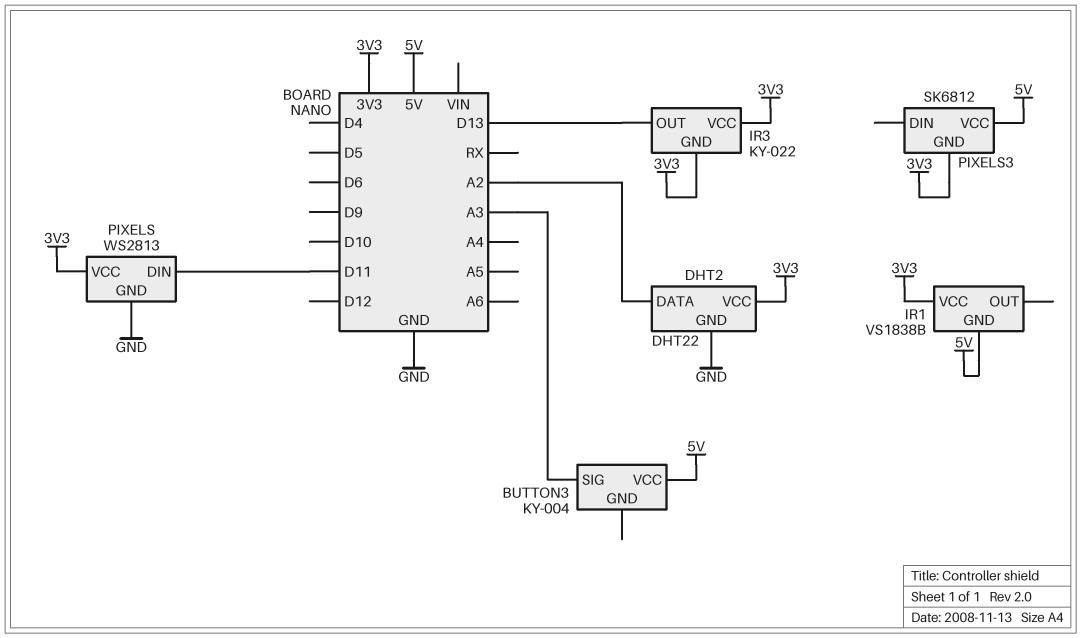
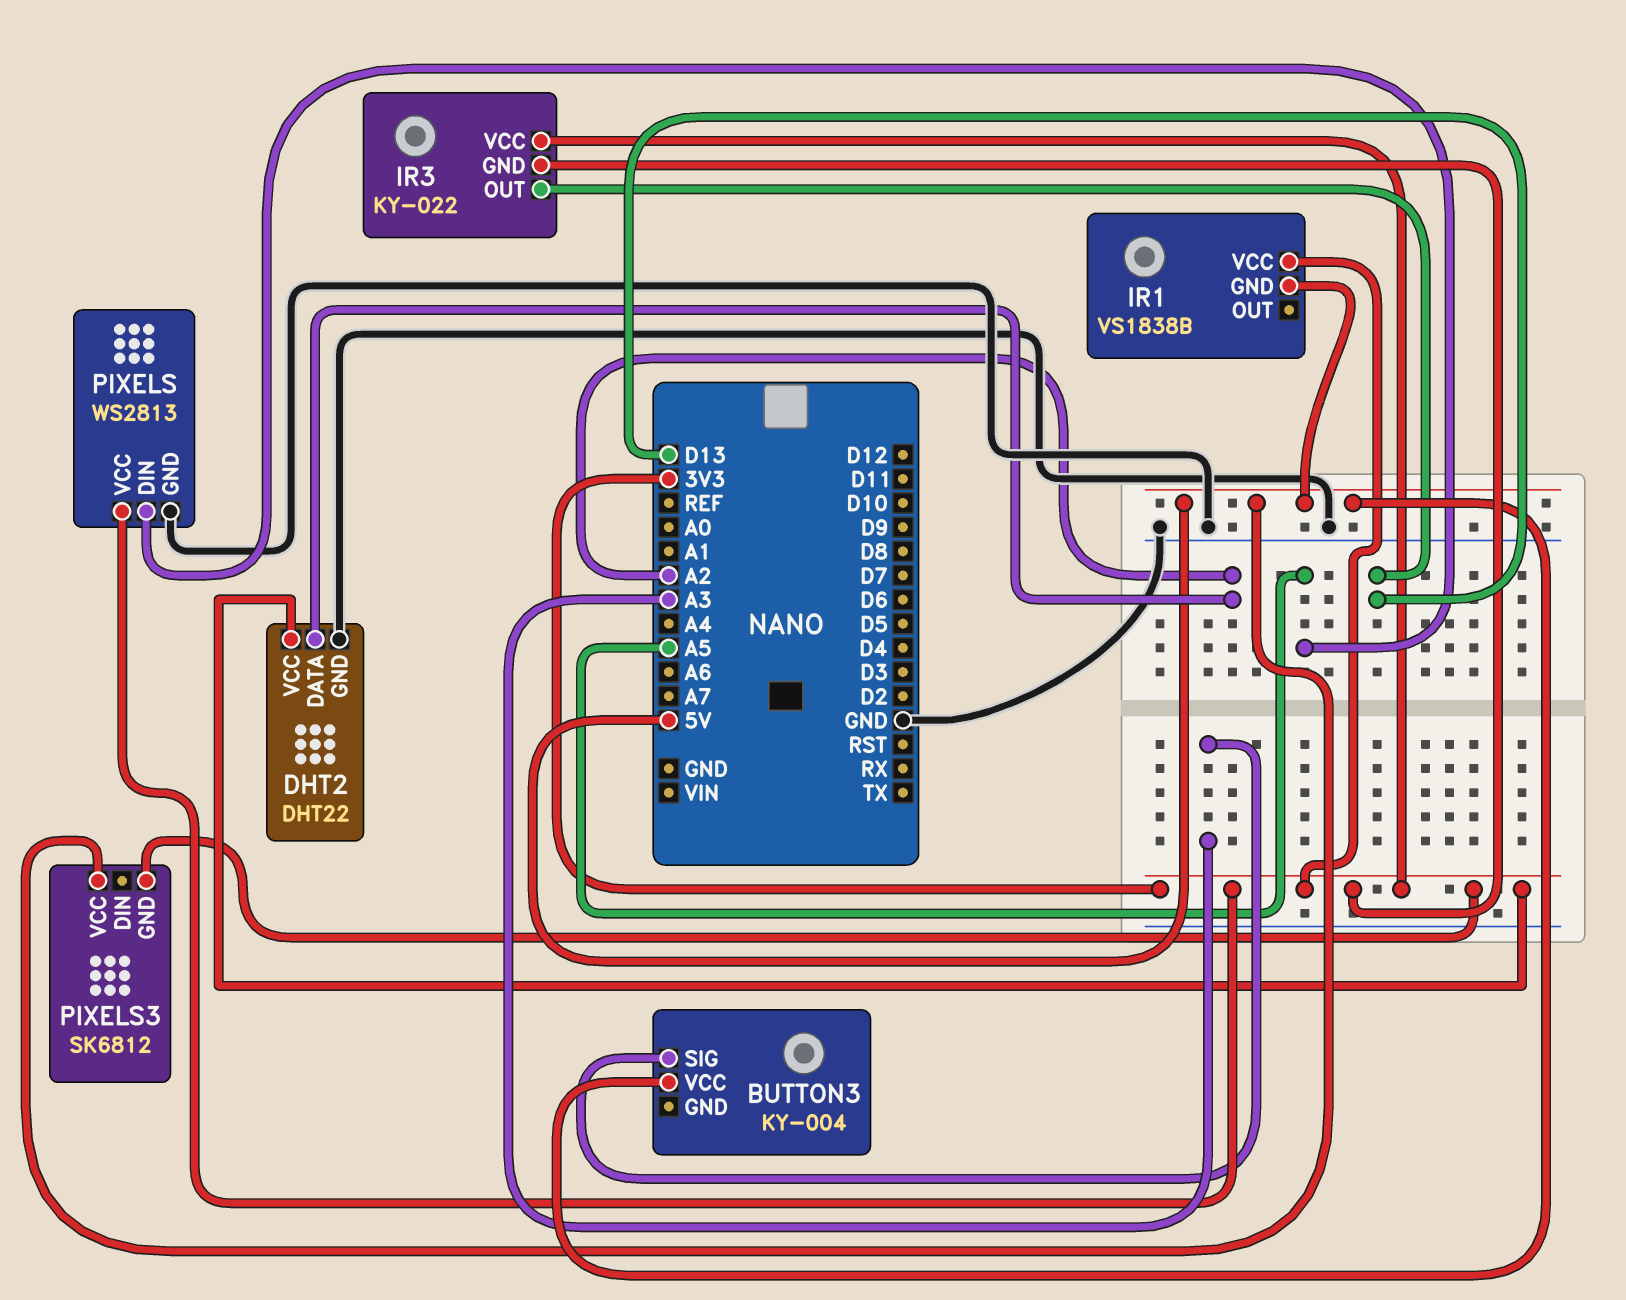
PIXELS pin DIN: D11 -> A5

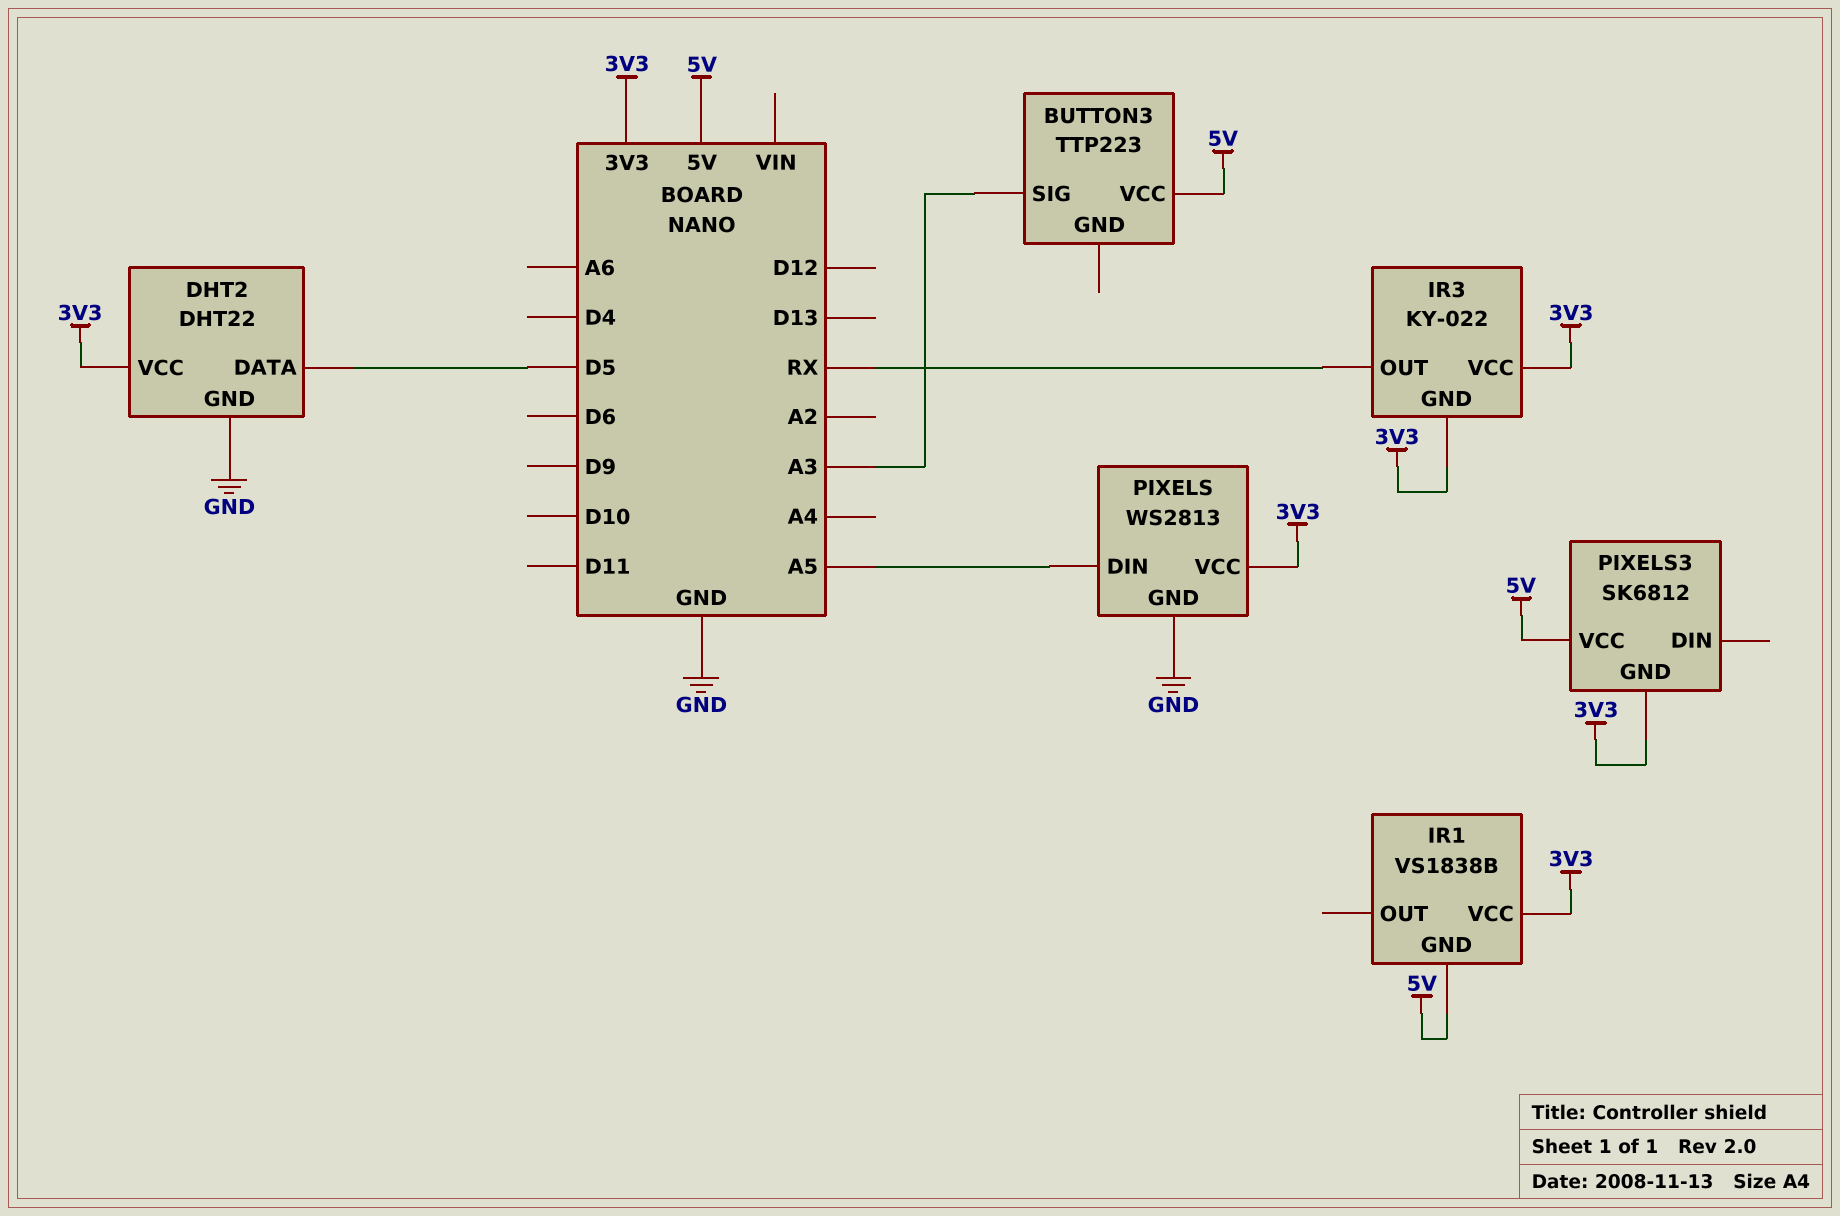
BUTTON3: KY-004 -> TTP223
DHT2 pin DATA: A2 -> D5
IR3 pin OUT: D13 -> RX

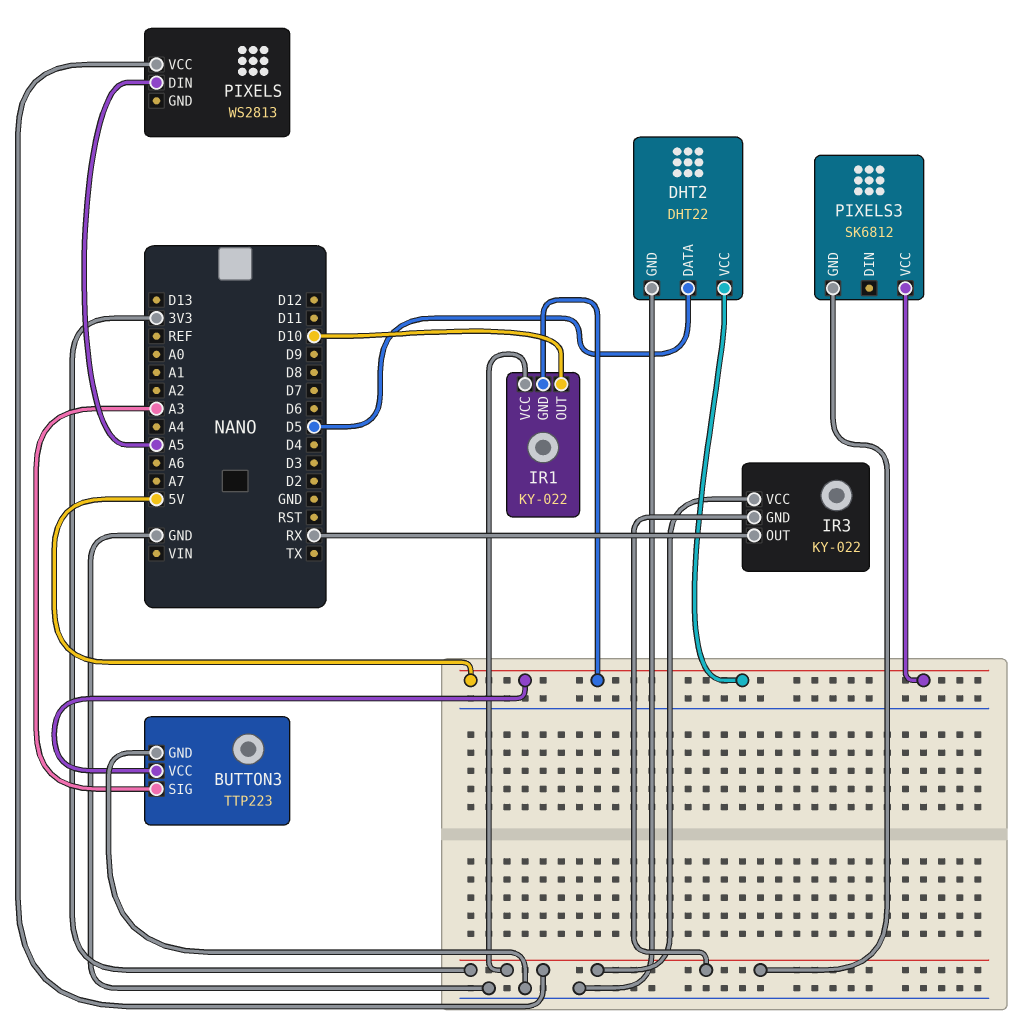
BUTTON3 pin GND: none -> GND
DHT2 pin VCC: 3V3 -> 5V
IR1: VS1838B -> KY-022
IR1 pin OUT: none -> D10
PIXELS pin GND: GND -> none

